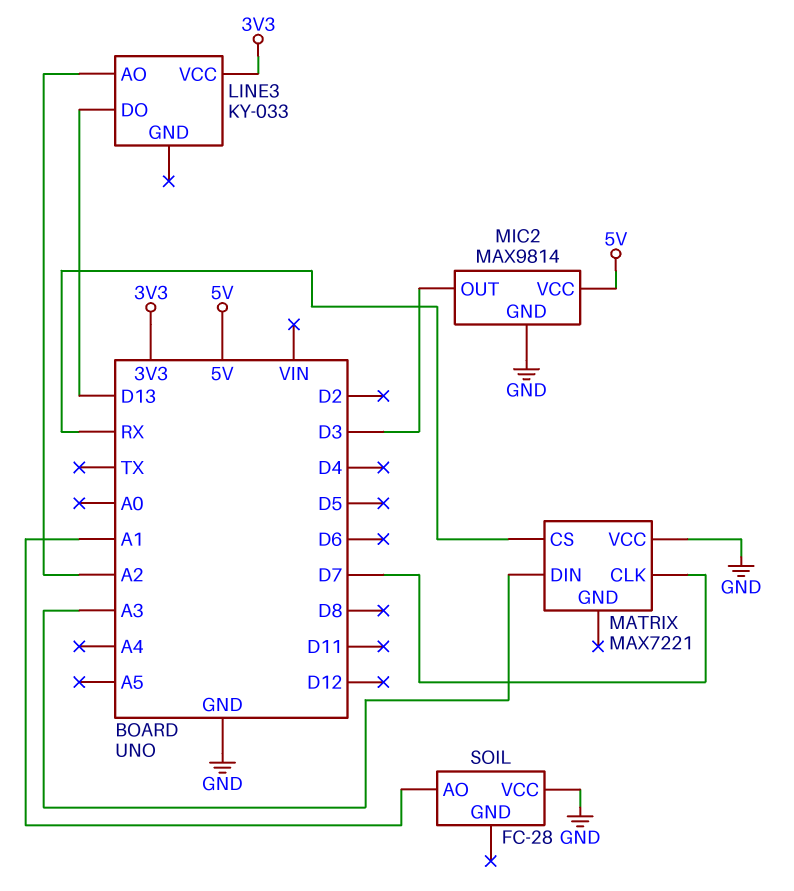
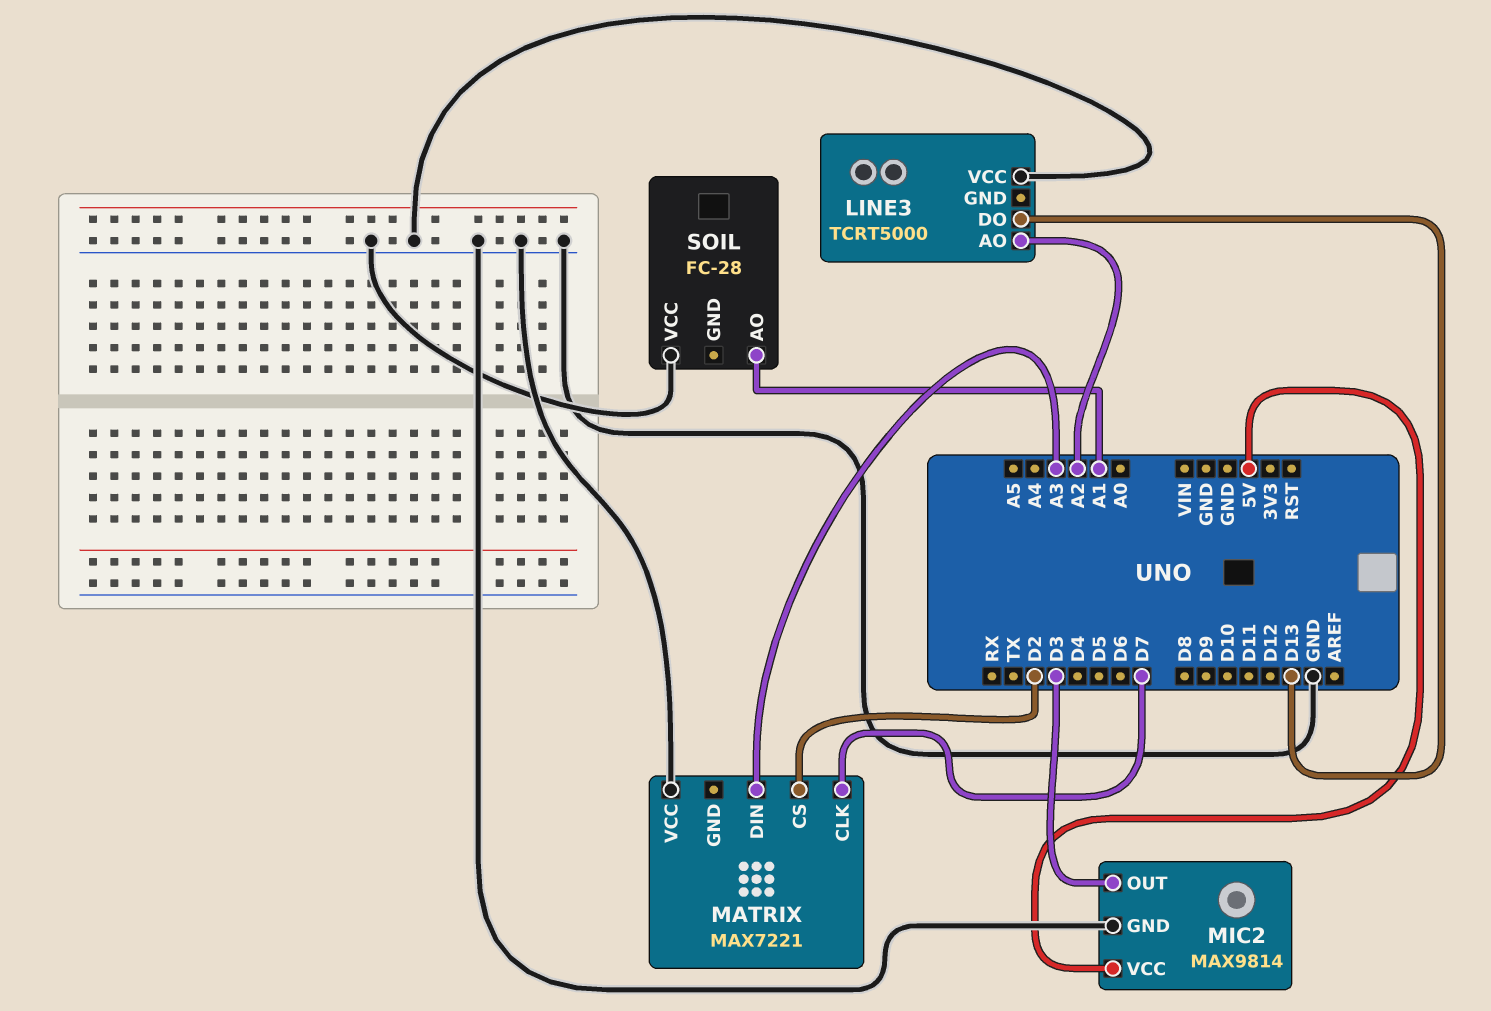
LINE3: KY-033 -> TCRT5000
LINE3 pin VCC: 3V3 -> GND
MATRIX pin CS: RX -> D2

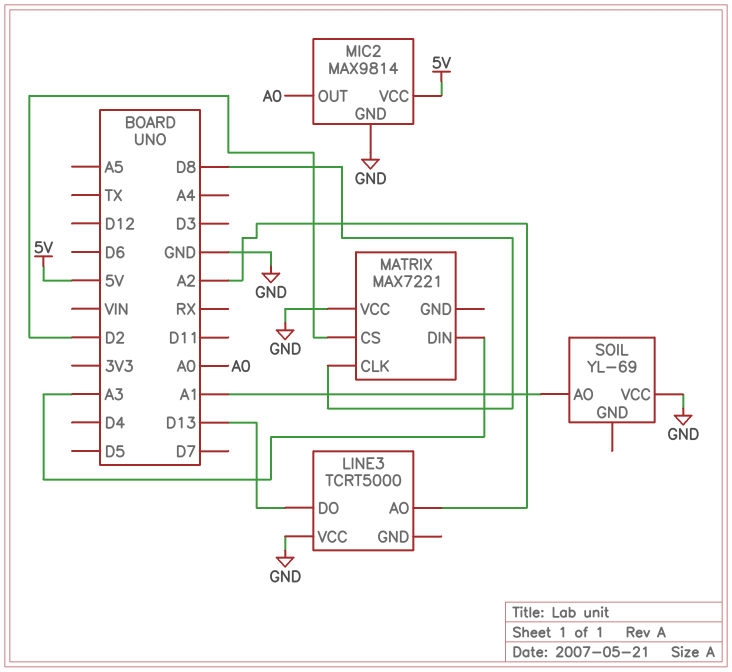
MATRIX pin CLK: D7 -> D8
MIC2 pin OUT: D3 -> A0
SOIL: FC-28 -> YL-69

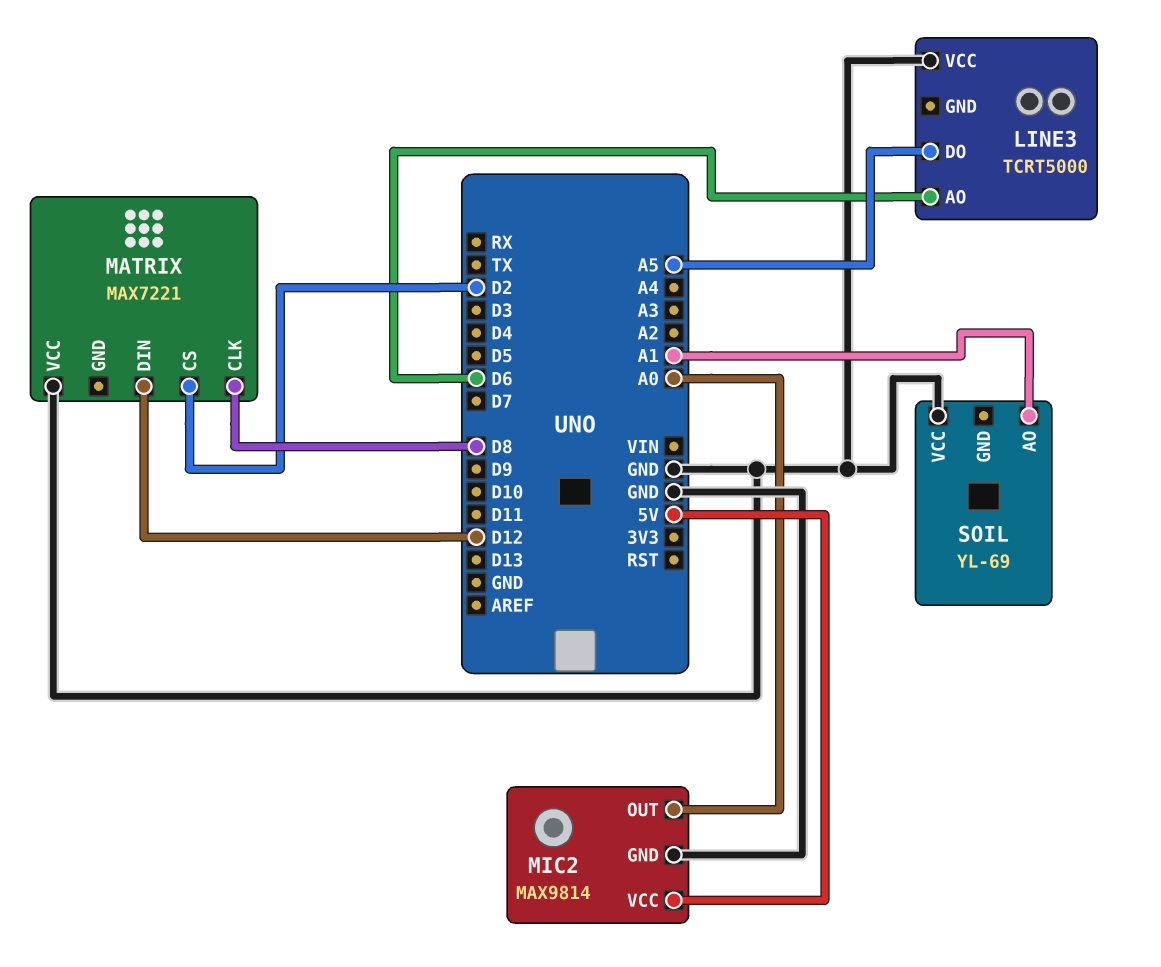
LINE3 pin AO: A2 -> D6
LINE3 pin DO: D13 -> A5
MATRIX pin DIN: A3 -> D12

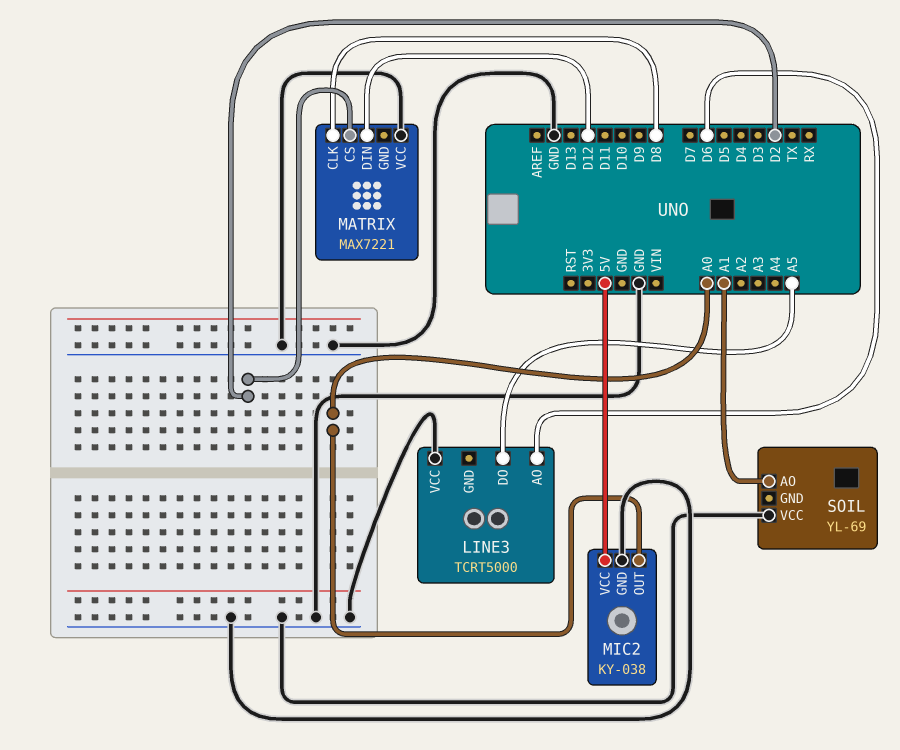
MIC2: MAX9814 -> KY-038

